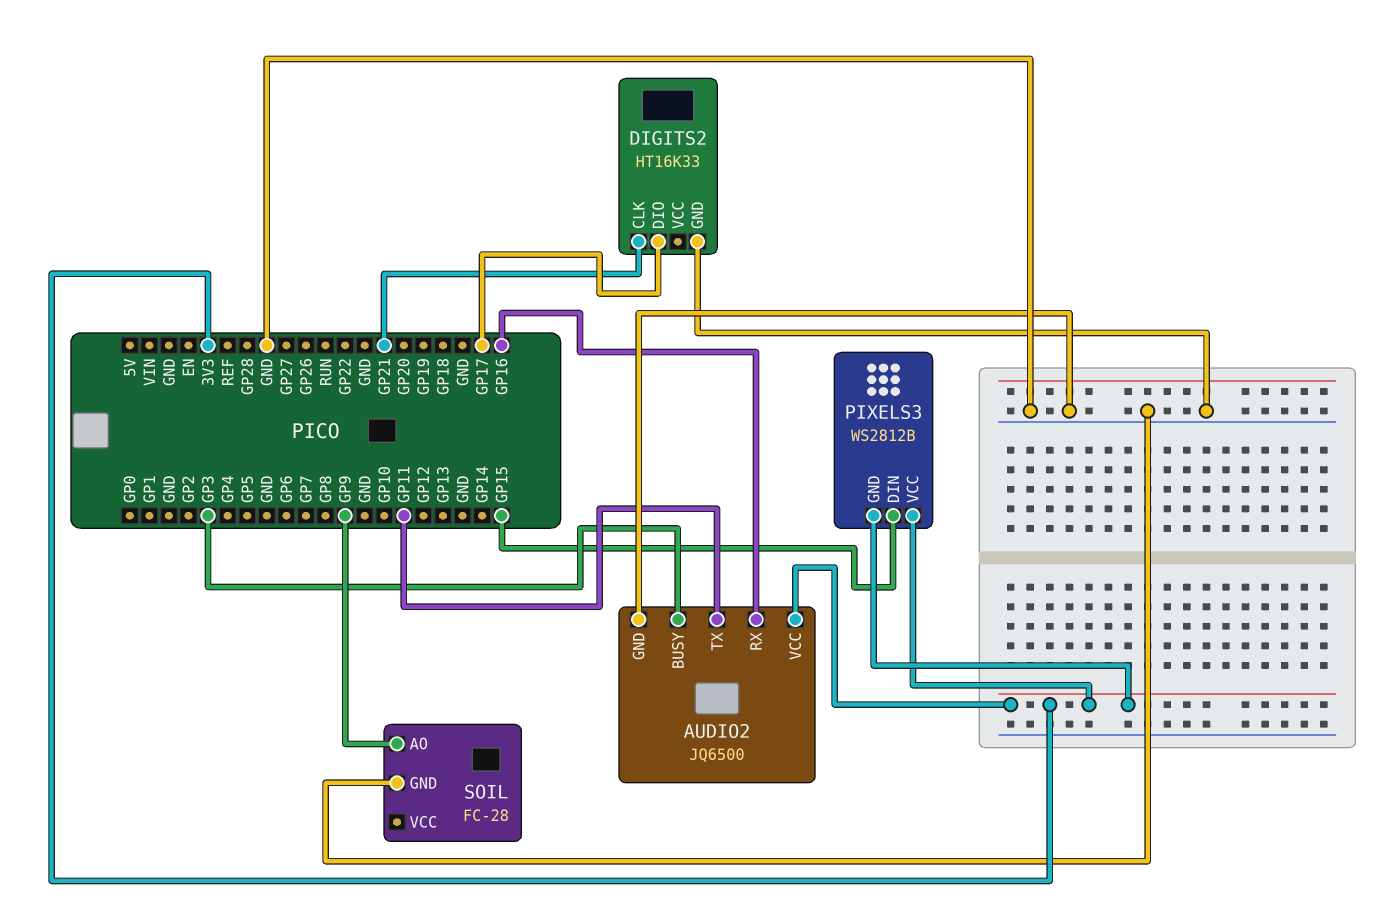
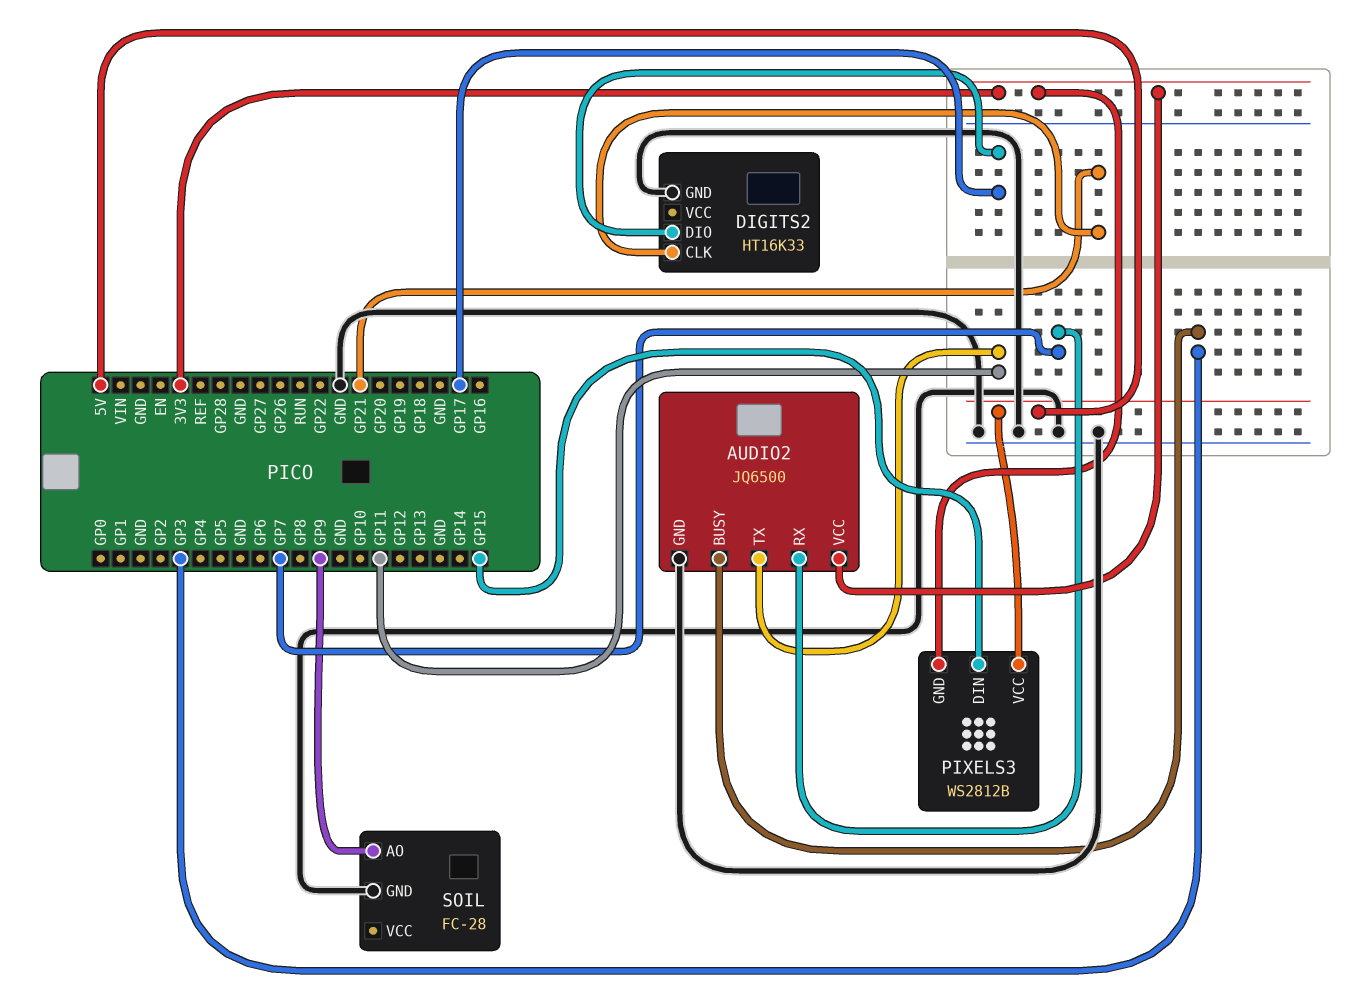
AUDIO2 pin RX: GP16 -> GP7
PIXELS3 pin VCC: 3V3 -> 5V

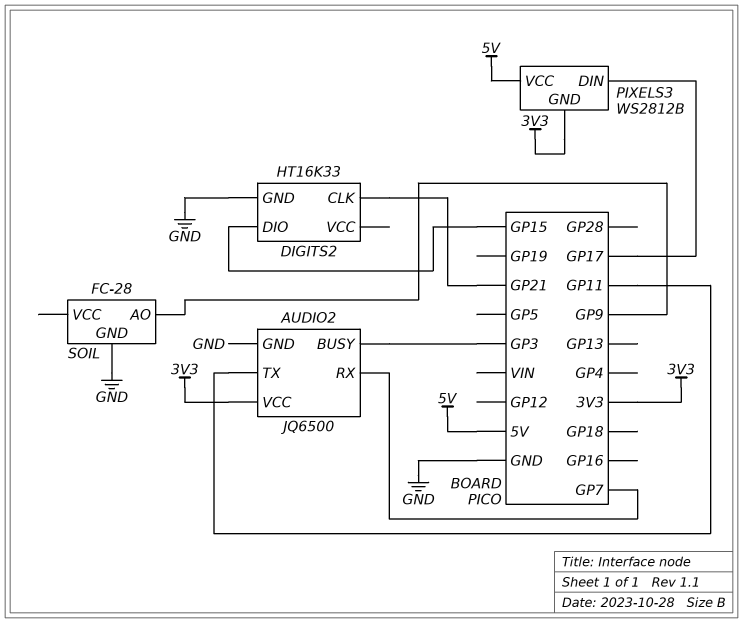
DIGITS2 pin DIO: GP17 -> GP15
PIXELS3 pin DIN: GP15 -> GP17

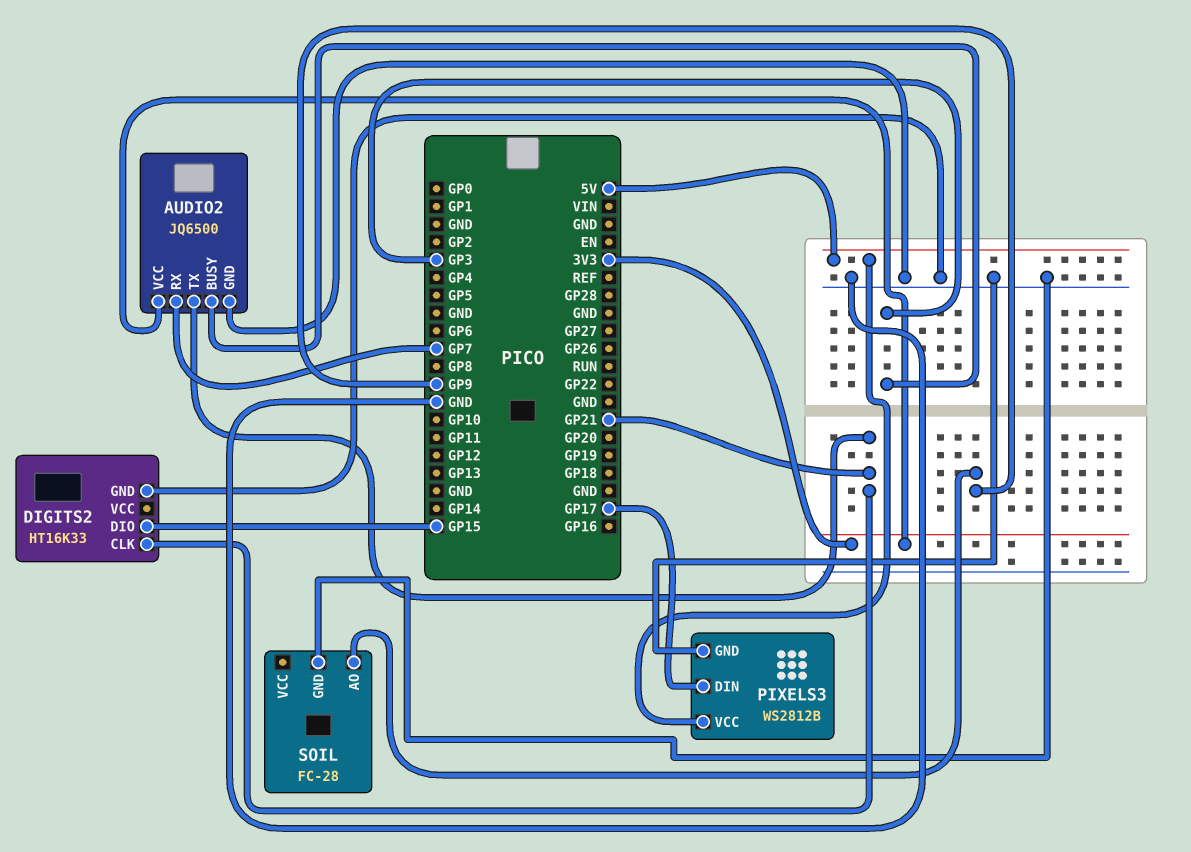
AUDIO2 pin TX: GP11 -> GP21
PIXELS3 pin GND: 3V3 -> GND

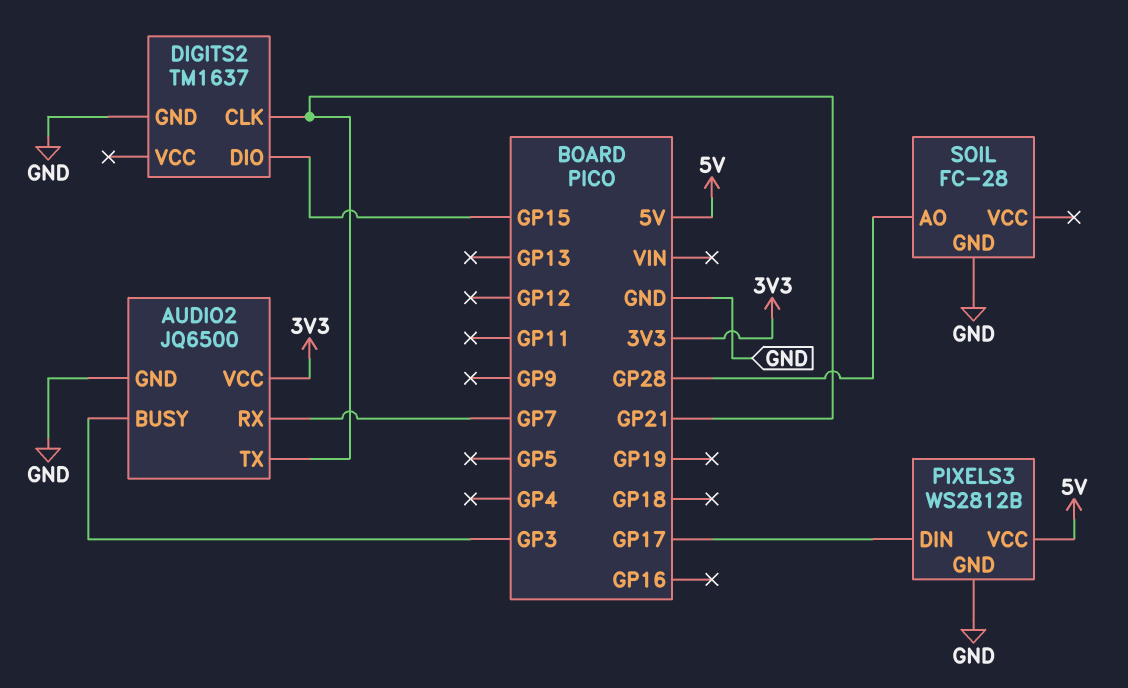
DIGITS2: HT16K33 -> TM1637
SOIL pin AO: GP9 -> GP28

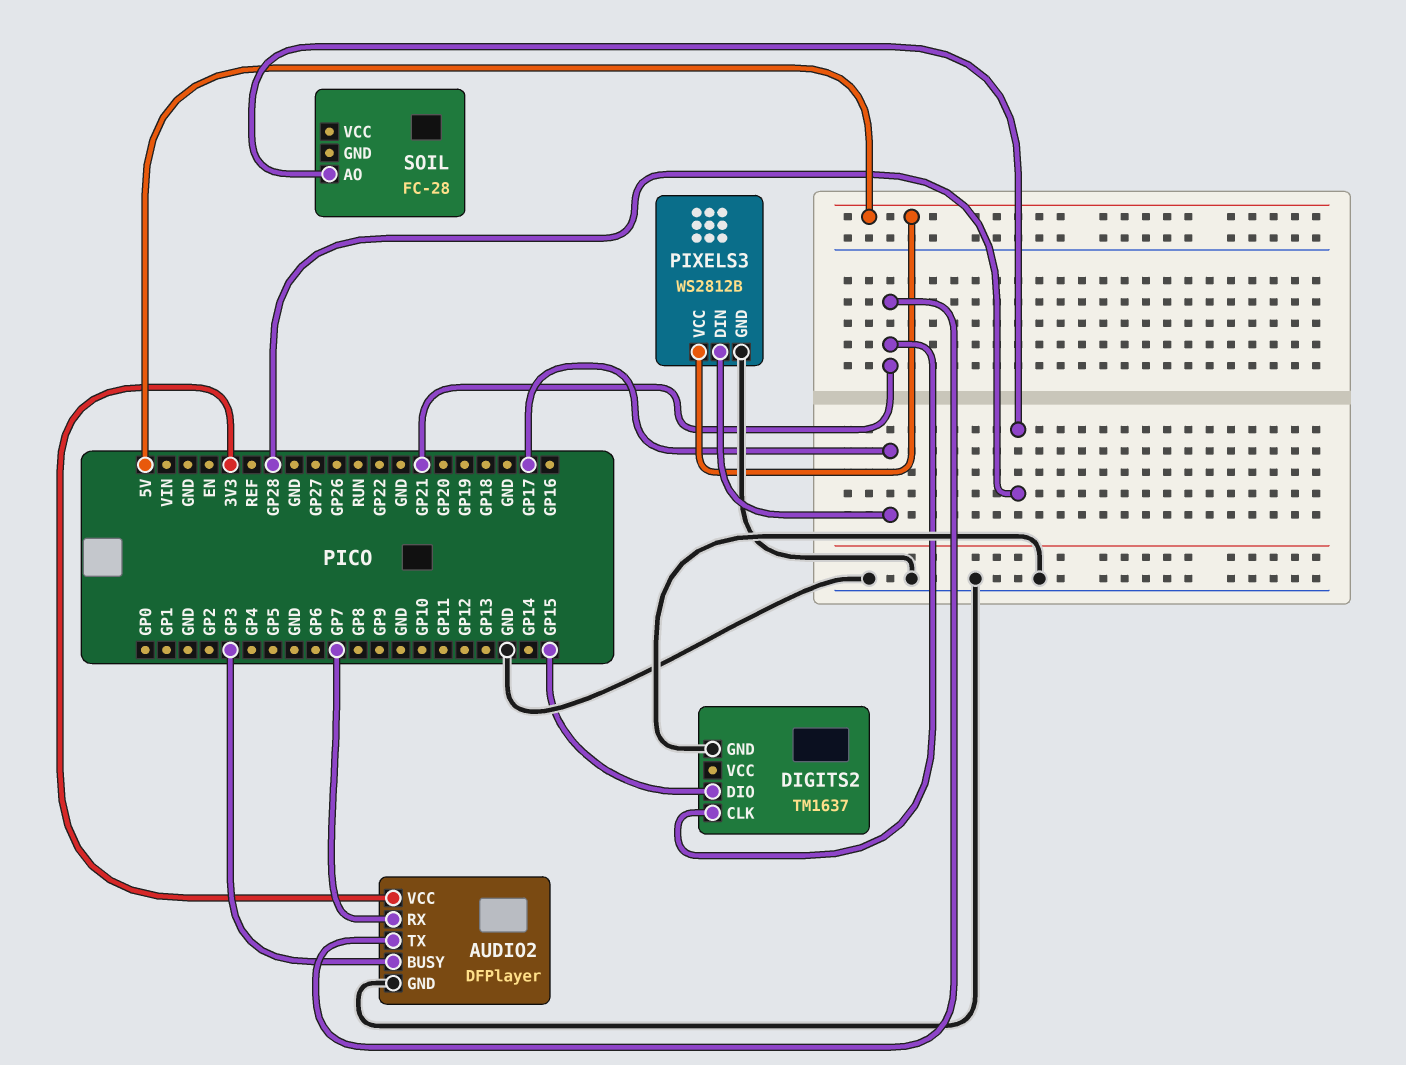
AUDIO2: JQ6500 -> DFPlayer
SOIL pin GND: GND -> none

